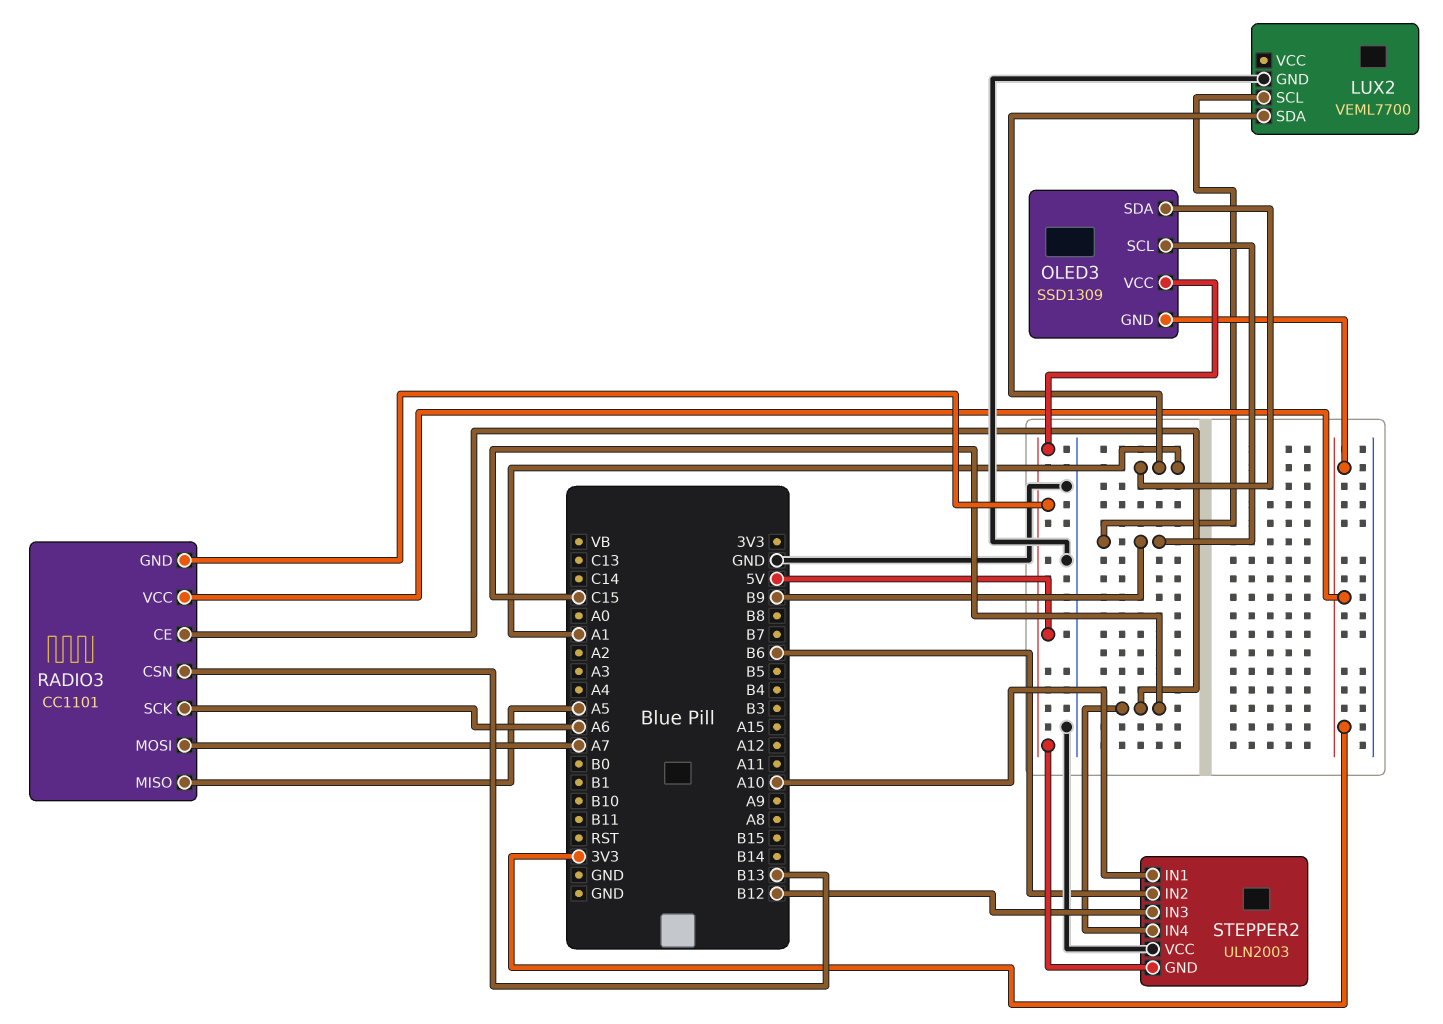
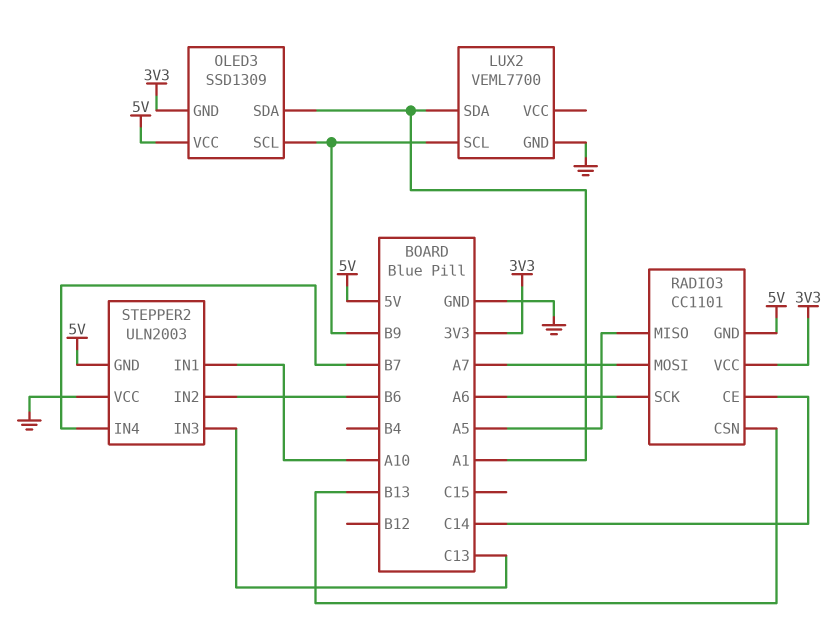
RADIO3 pin CE: C15 -> C14
STEPPER2 pin IN3: B12 -> C13
STEPPER2 pin IN4: C15 -> B7

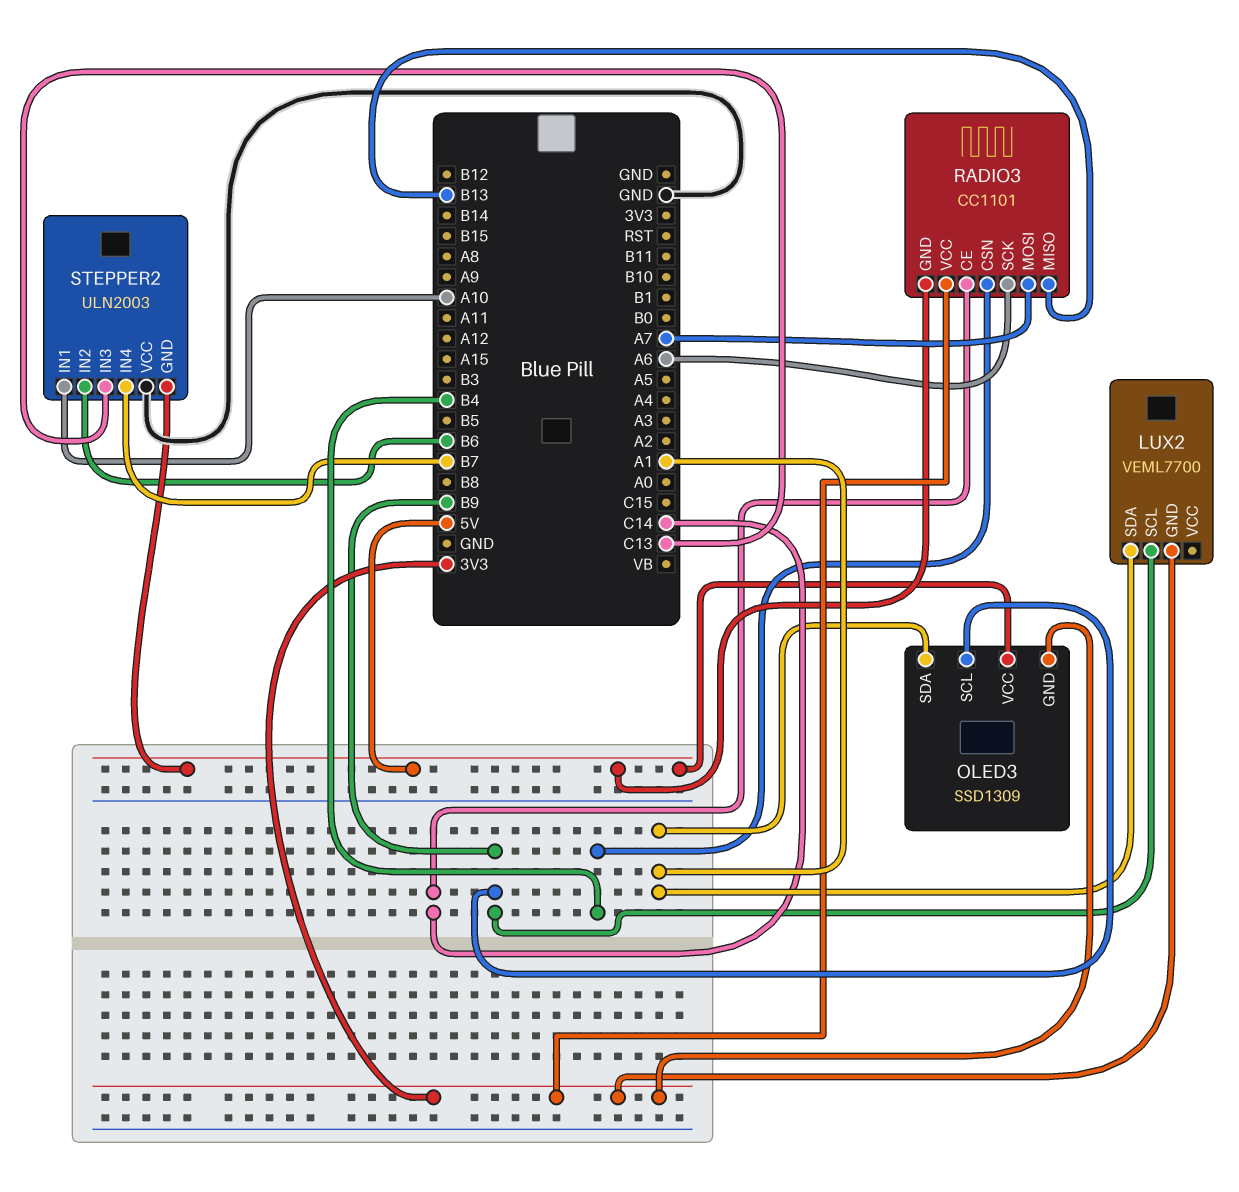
LUX2 pin GND: GND -> 3V3
RADIO3 pin CSN: B13 -> B4
RADIO3 pin MISO: A5 -> B13

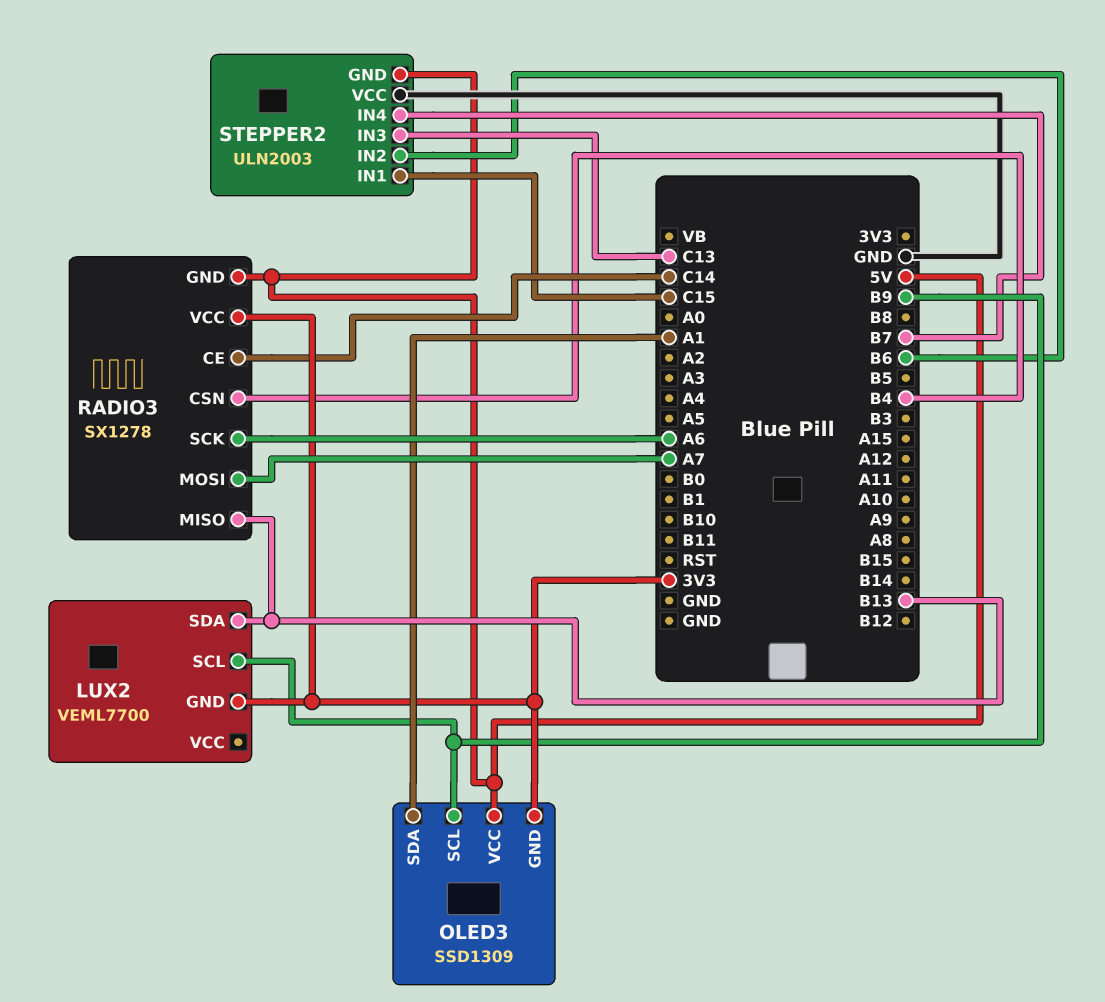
LUX2 pin SDA: A1 -> B13
RADIO3: CC1101 -> SX1278
STEPPER2 pin IN1: A10 -> C15

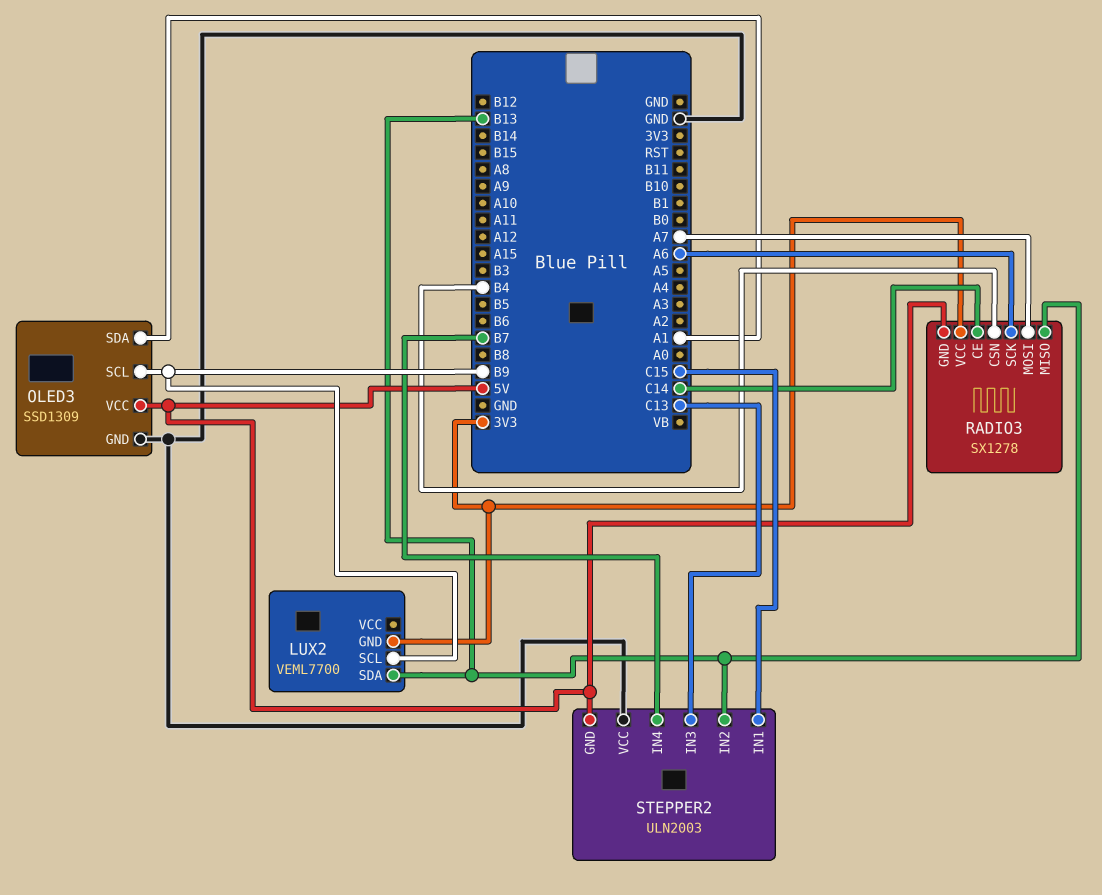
OLED3 pin GND: 3V3 -> GND
STEPPER2 pin IN2: B6 -> B13

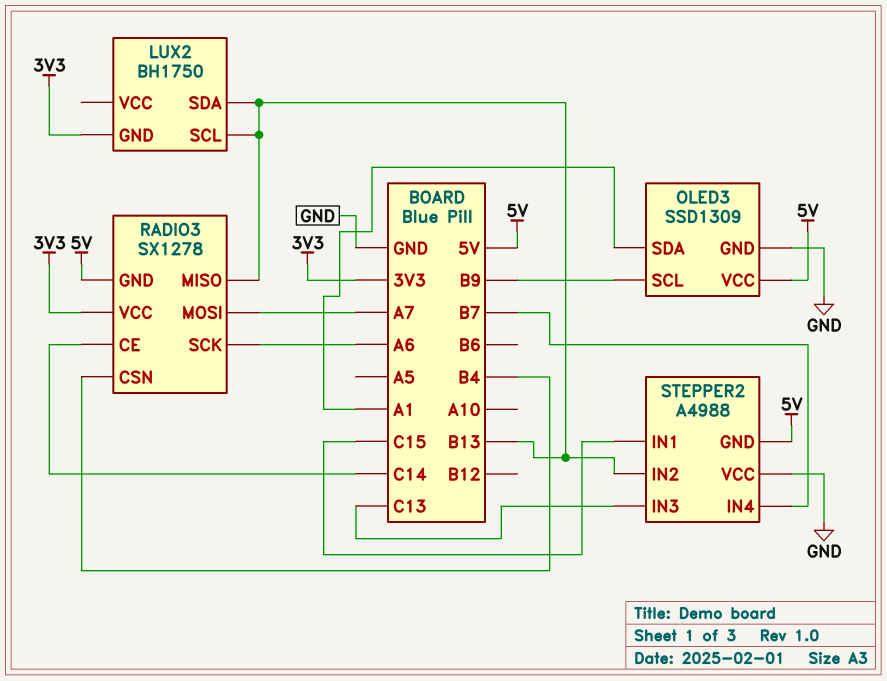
LUX2: VEML7700 -> BH1750
LUX2 pin SCL: B9 -> B13
STEPPER2: ULN2003 -> A4988

